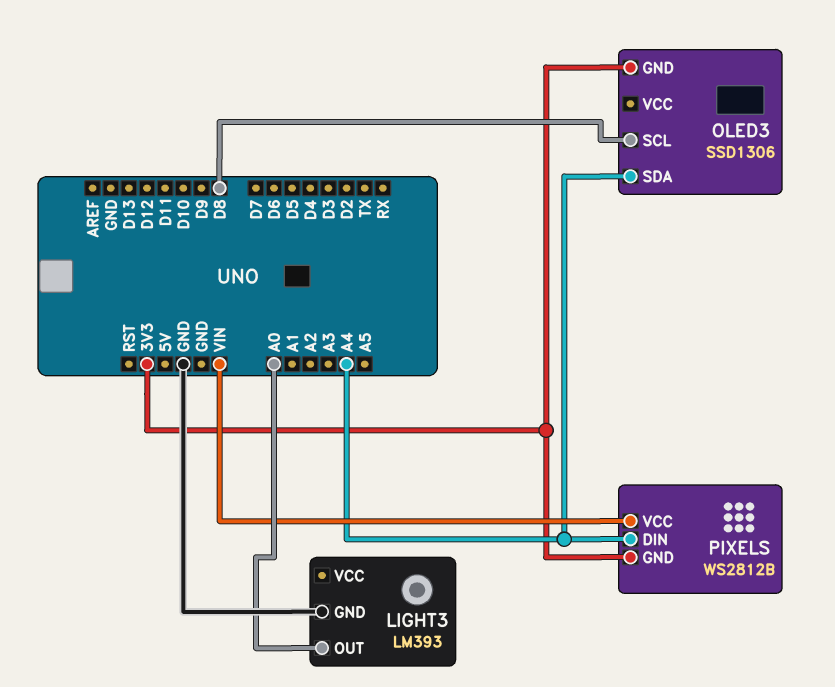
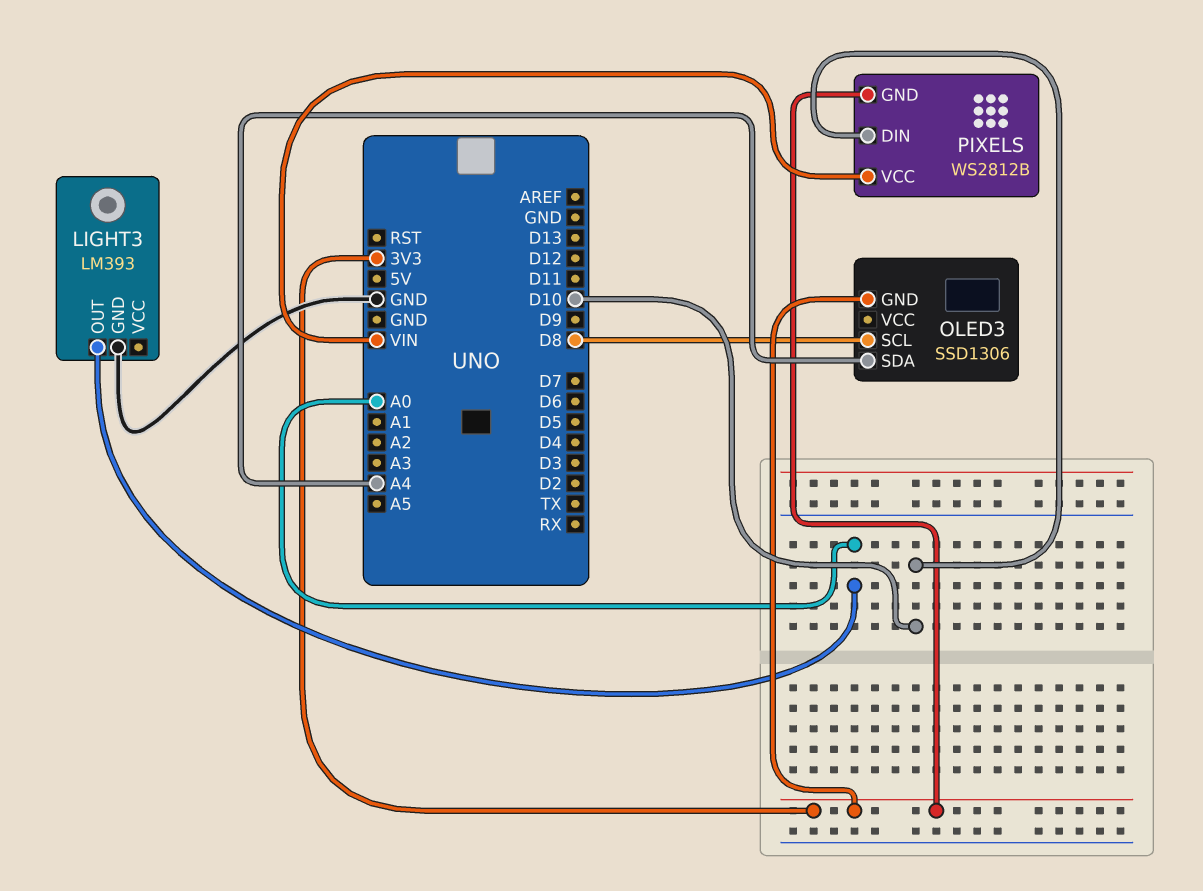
PIXELS pin DIN: A4 -> D10

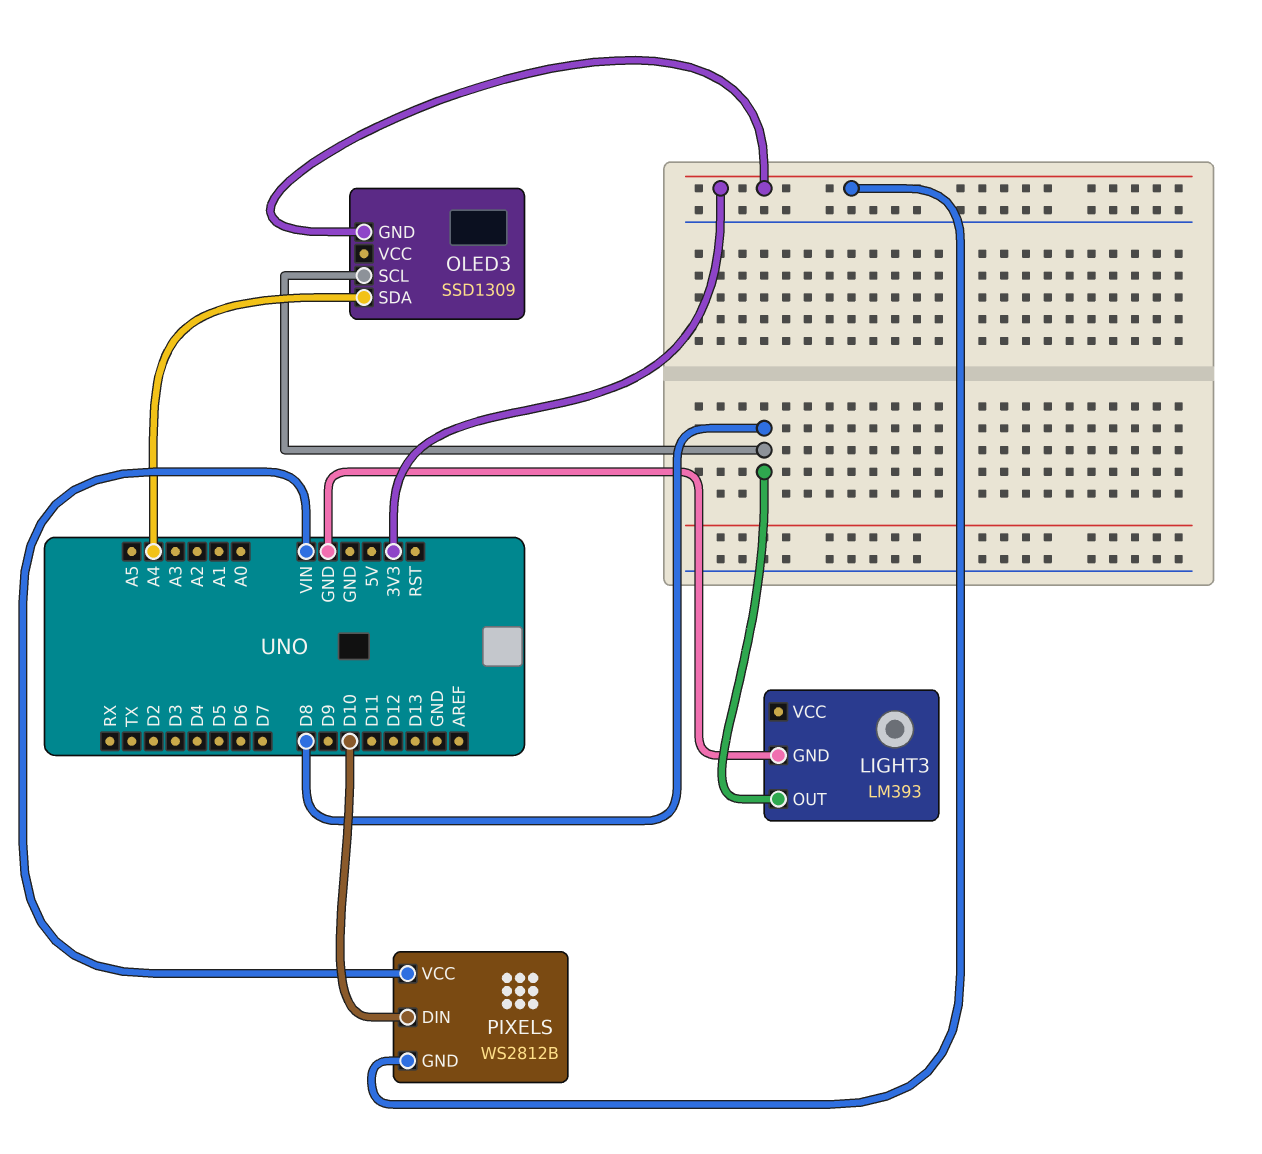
LIGHT3 pin OUT: A0 -> D8
OLED3: SSD1306 -> SSD1309

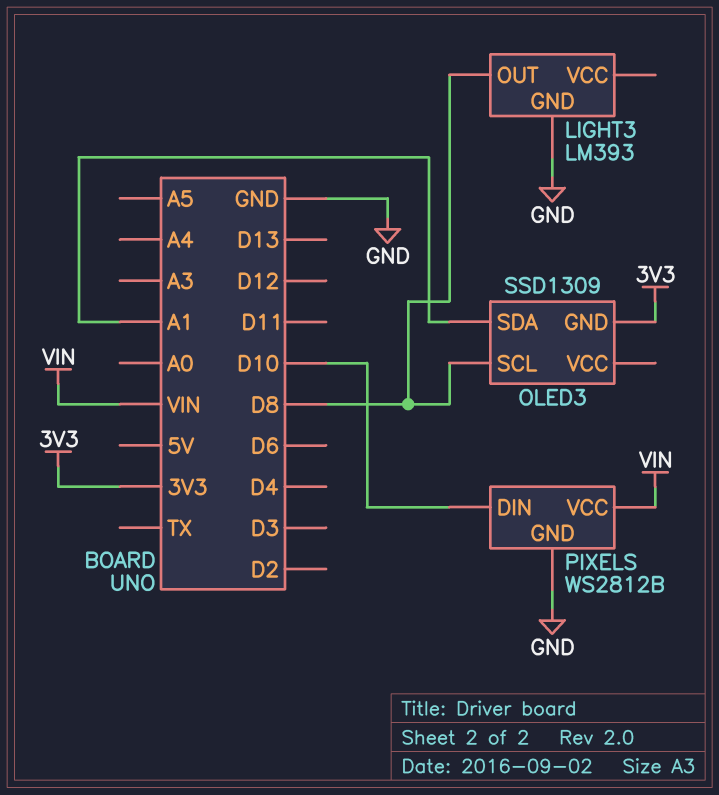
OLED3 pin SDA: A4 -> A1
PIXELS pin GND: 3V3 -> GND

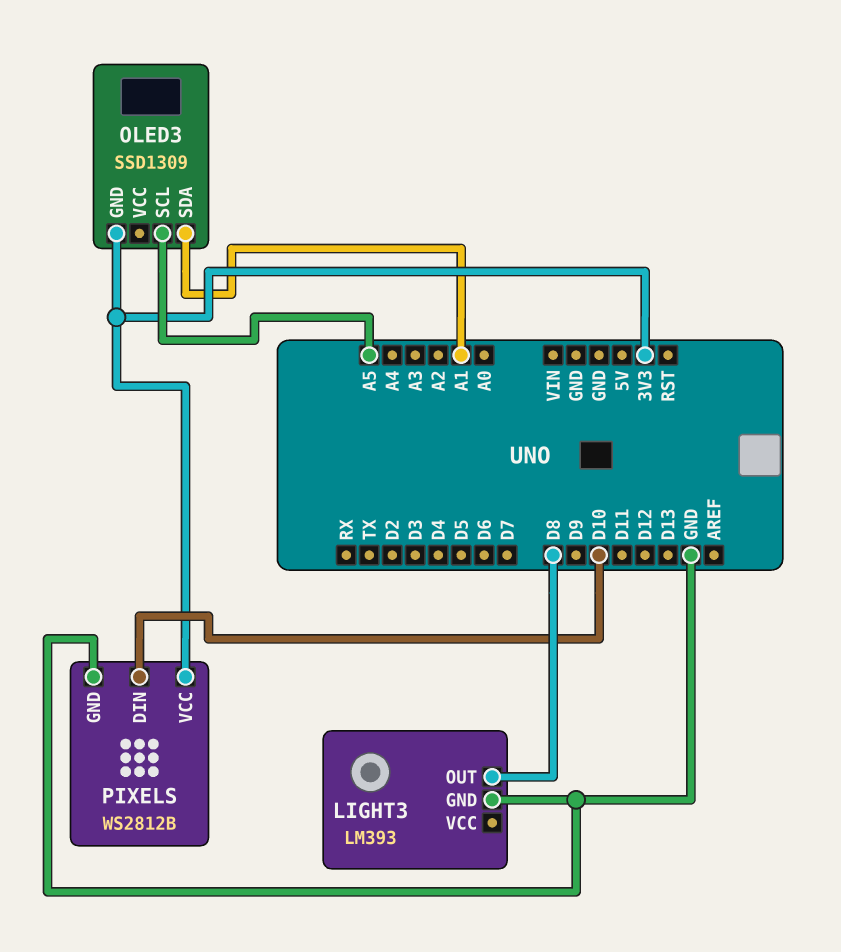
OLED3 pin SCL: D8 -> A5
PIXELS pin VCC: VIN -> 3V3

